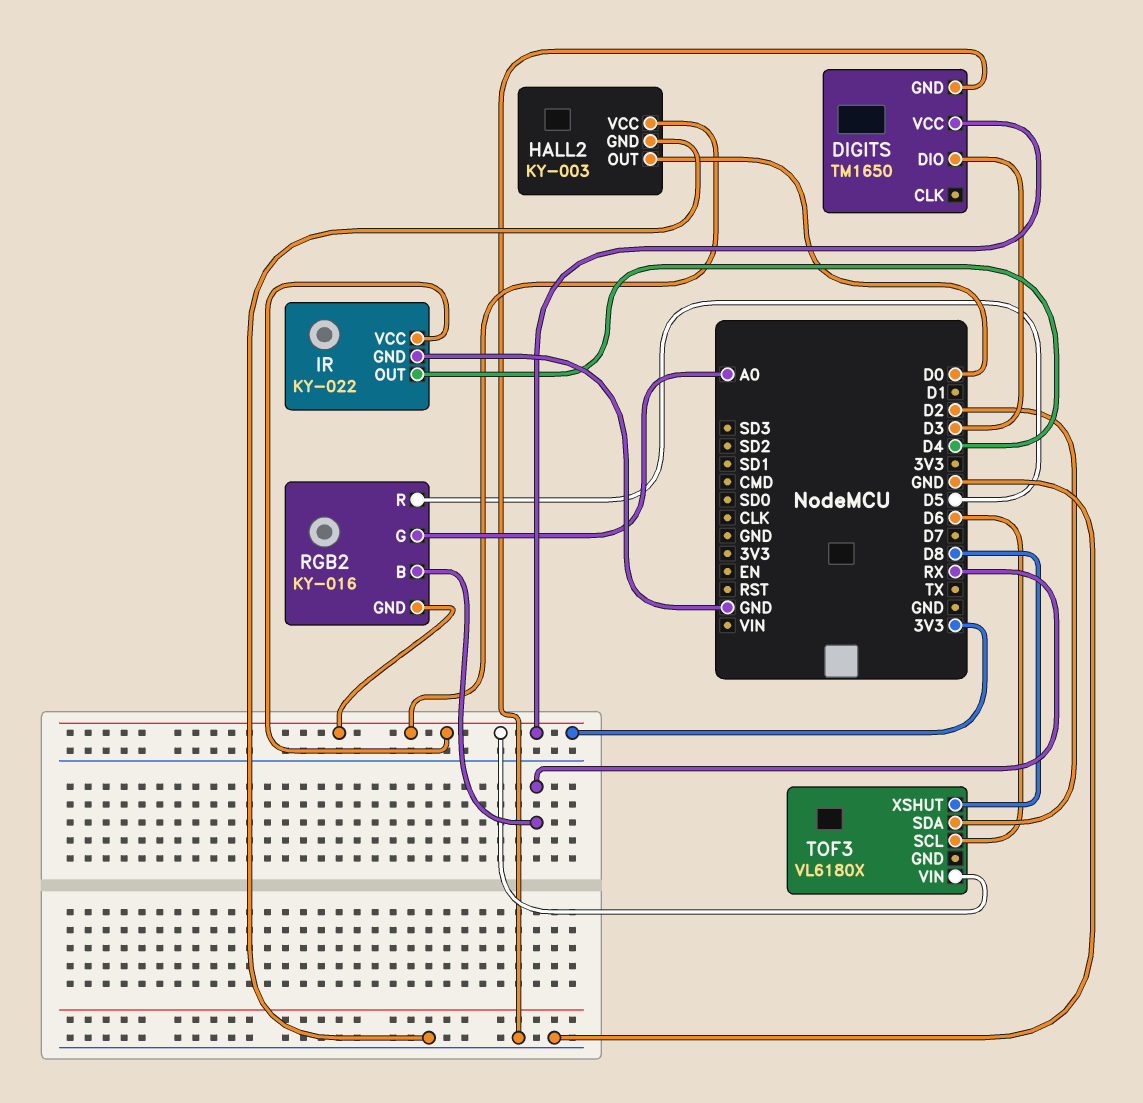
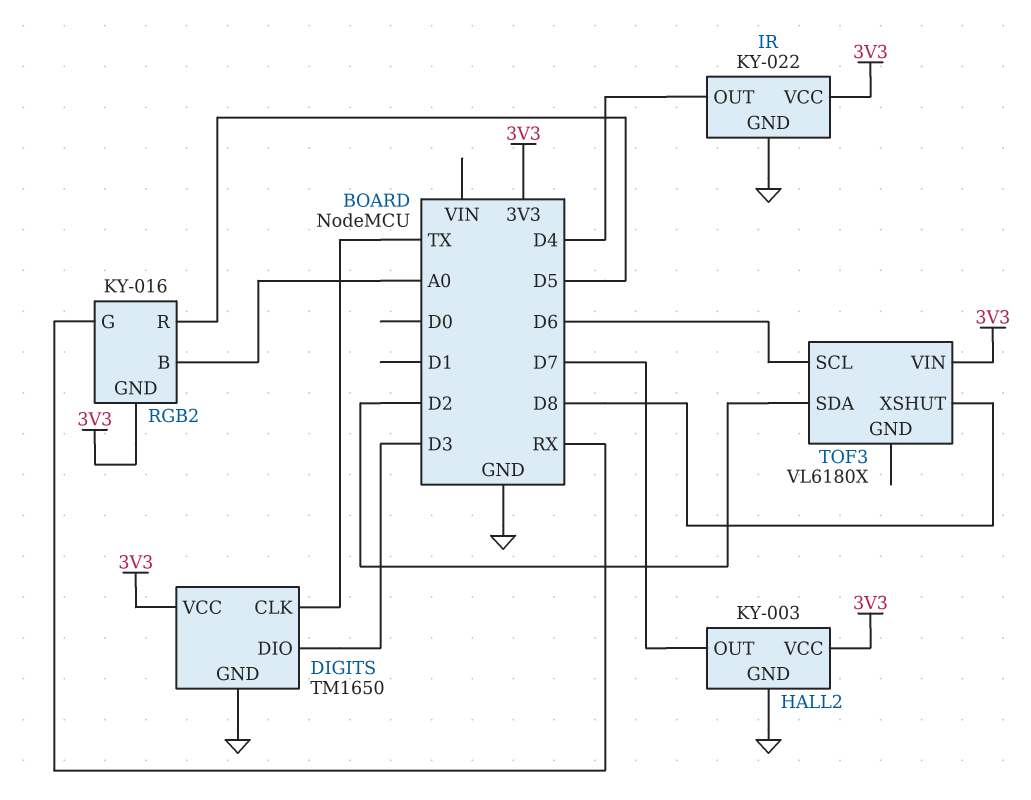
DIGITS pin CLK: none -> TX
HALL2 pin OUT: D0 -> D7
RGB2 pin B: RX -> A0
RGB2 pin G: A0 -> RX

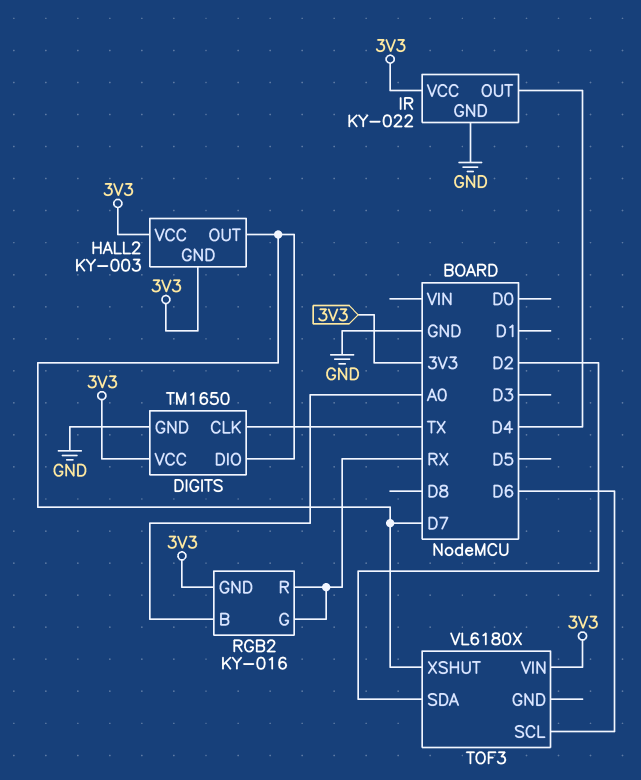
DIGITS pin DIO: D3 -> D7
HALL2 pin GND: GND -> 3V3
RGB2 pin R: D5 -> RX
TOF3 pin XSHUT: D8 -> D7

